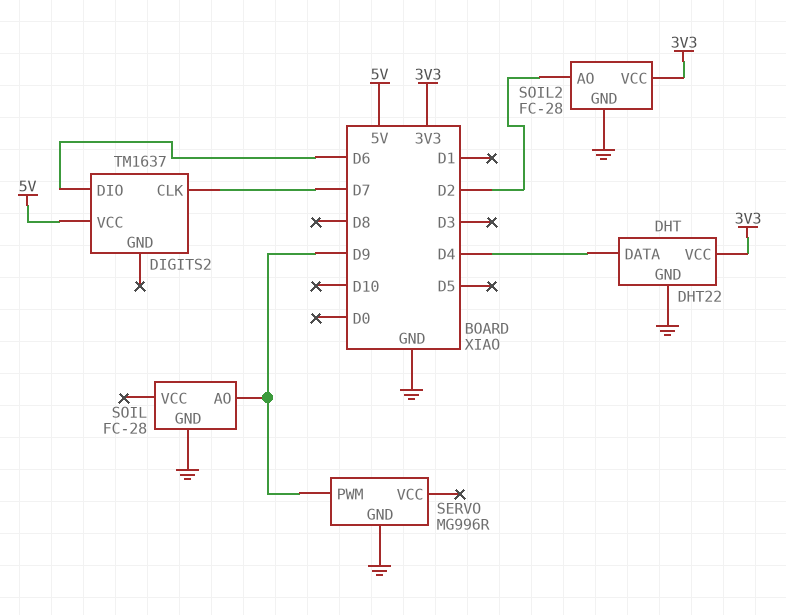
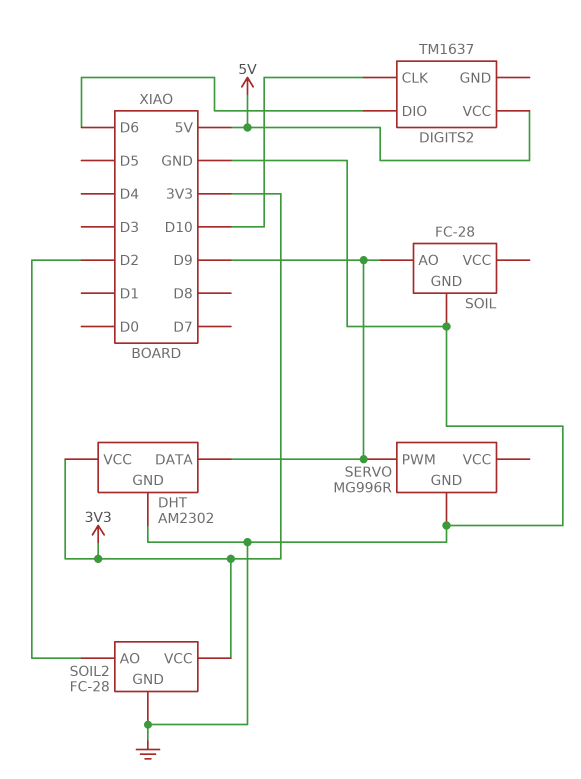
DHT: DHT22 -> AM2302
DHT pin DATA: D4 -> D9
DIGITS2 pin CLK: D7 -> D10

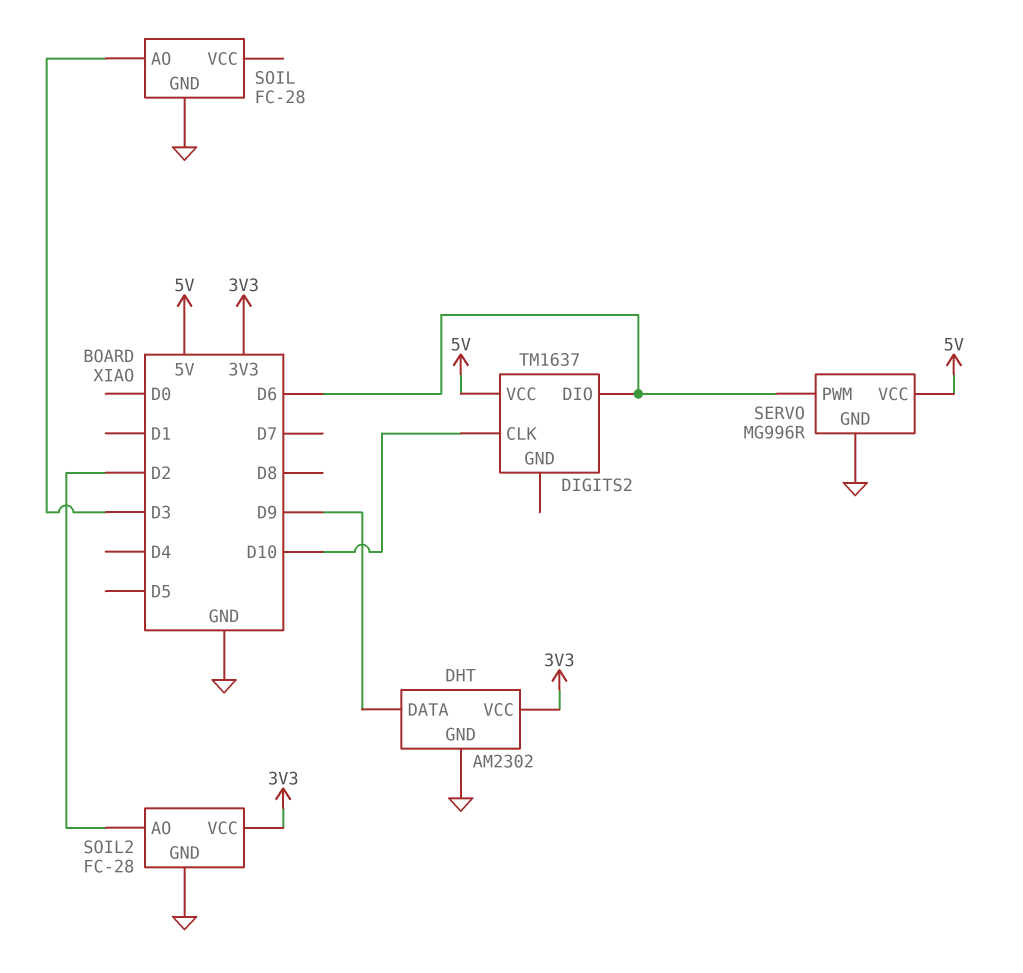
SERVO pin PWM: D9 -> D6
SERVO pin VCC: none -> 5V
SOIL pin AO: D9 -> D3

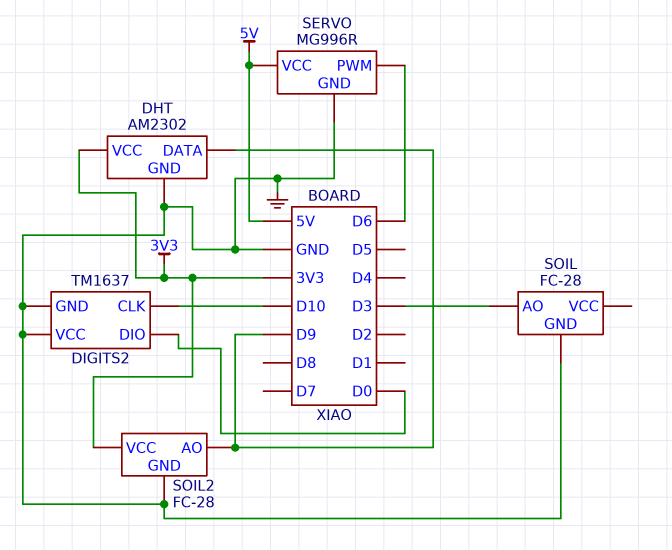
DIGITS2 pin DIO: D6 -> D0
DIGITS2 pin GND: none -> GND
DIGITS2 pin VCC: 5V -> GND
SOIL2 pin AO: D2 -> D9

